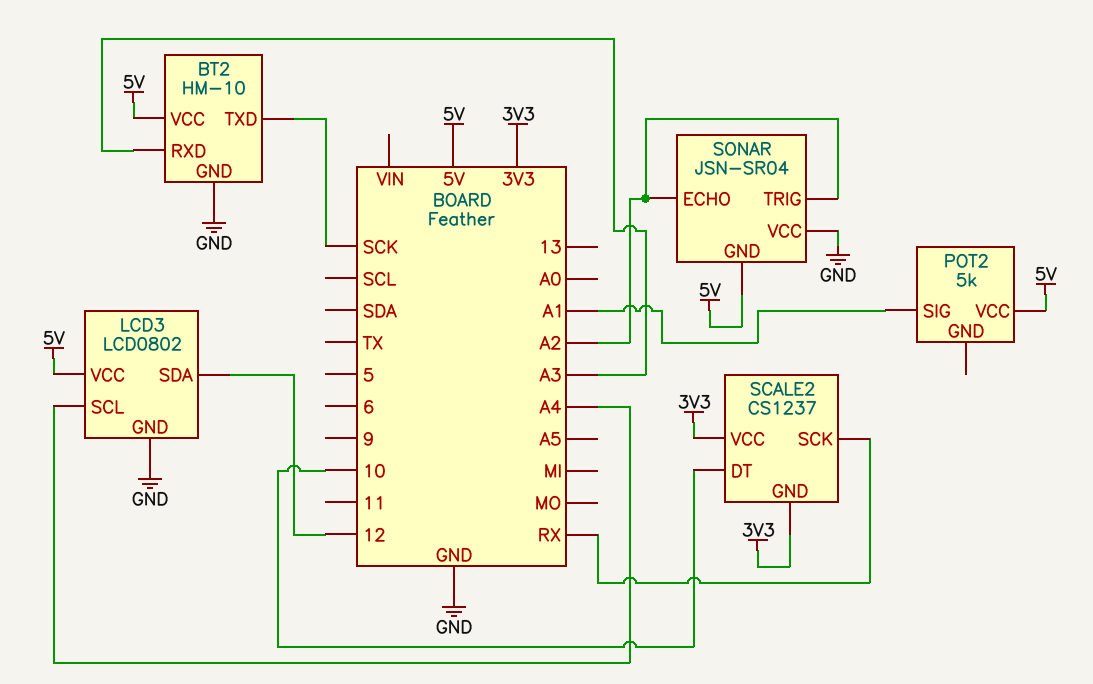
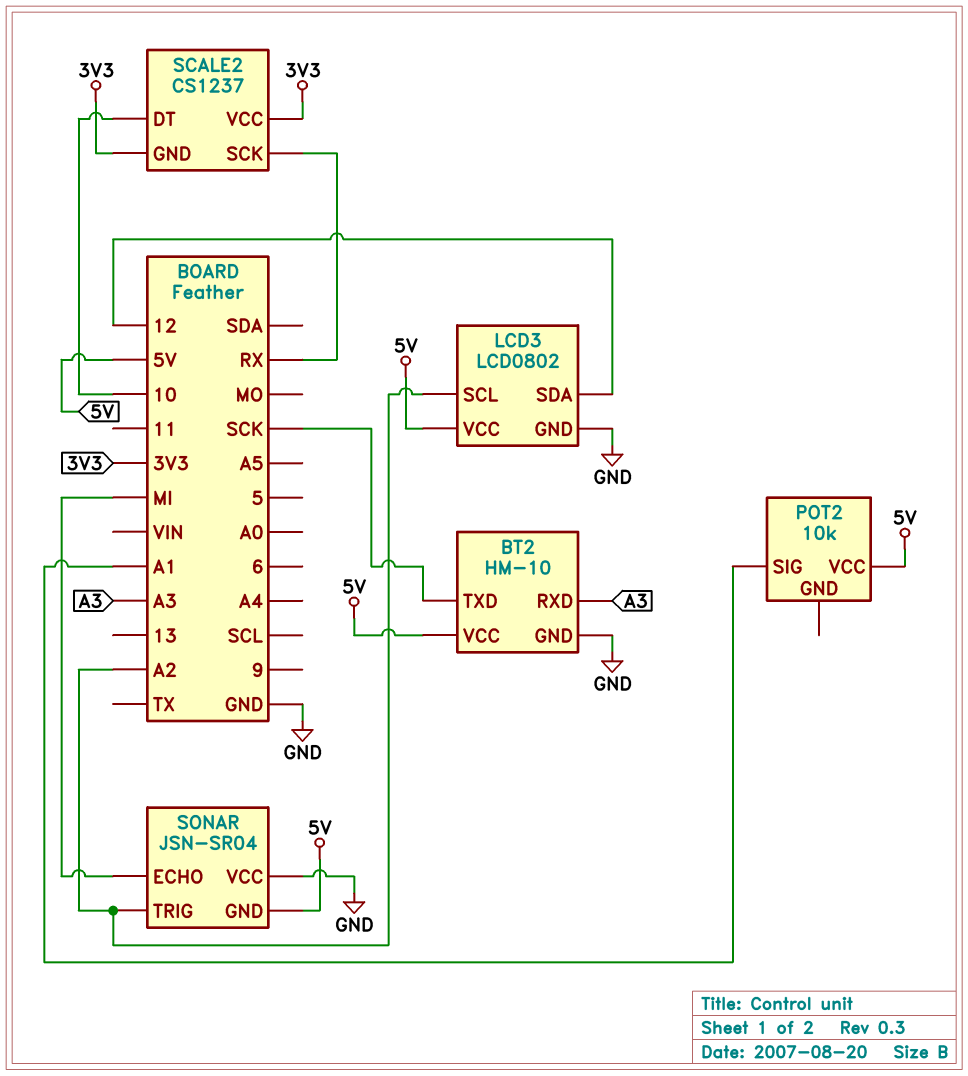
LCD3 pin SCL: A4 -> A2
POT2: 5k -> 10k
SONAR pin ECHO: A2 -> MI

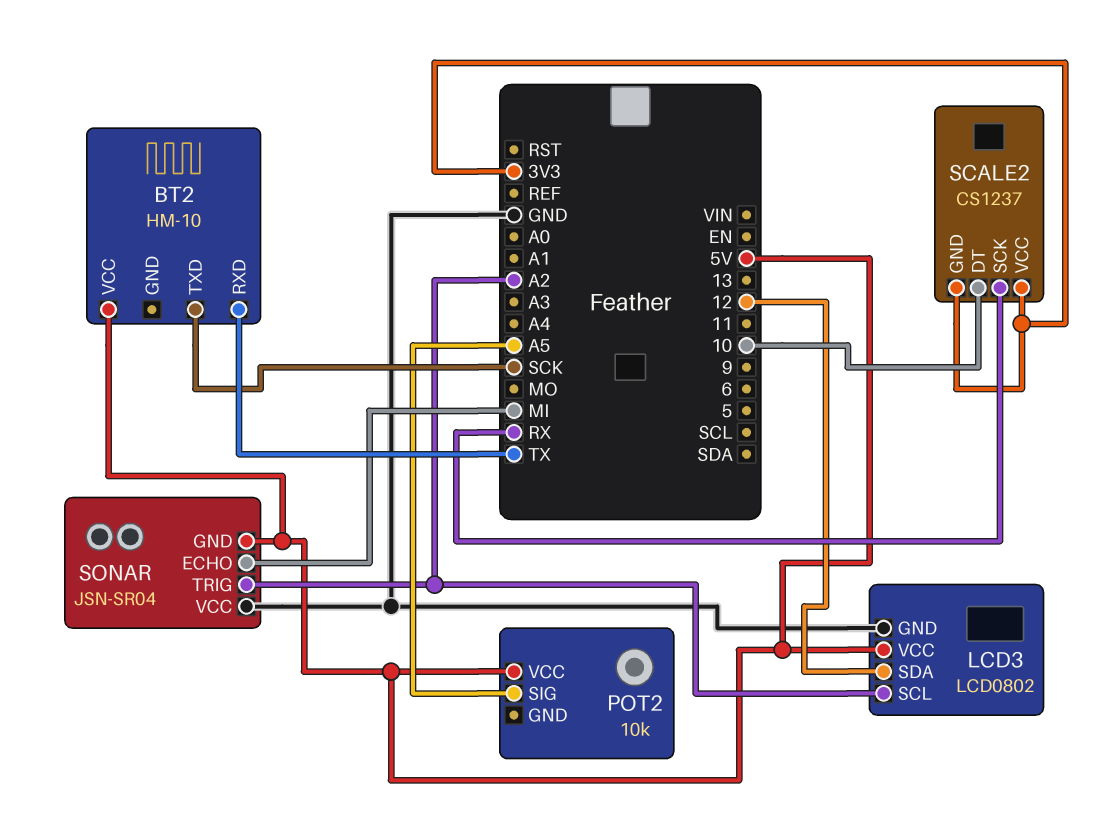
BT2 pin GND: GND -> none
BT2 pin RXD: A3 -> TX
POT2 pin SIG: A1 -> A5

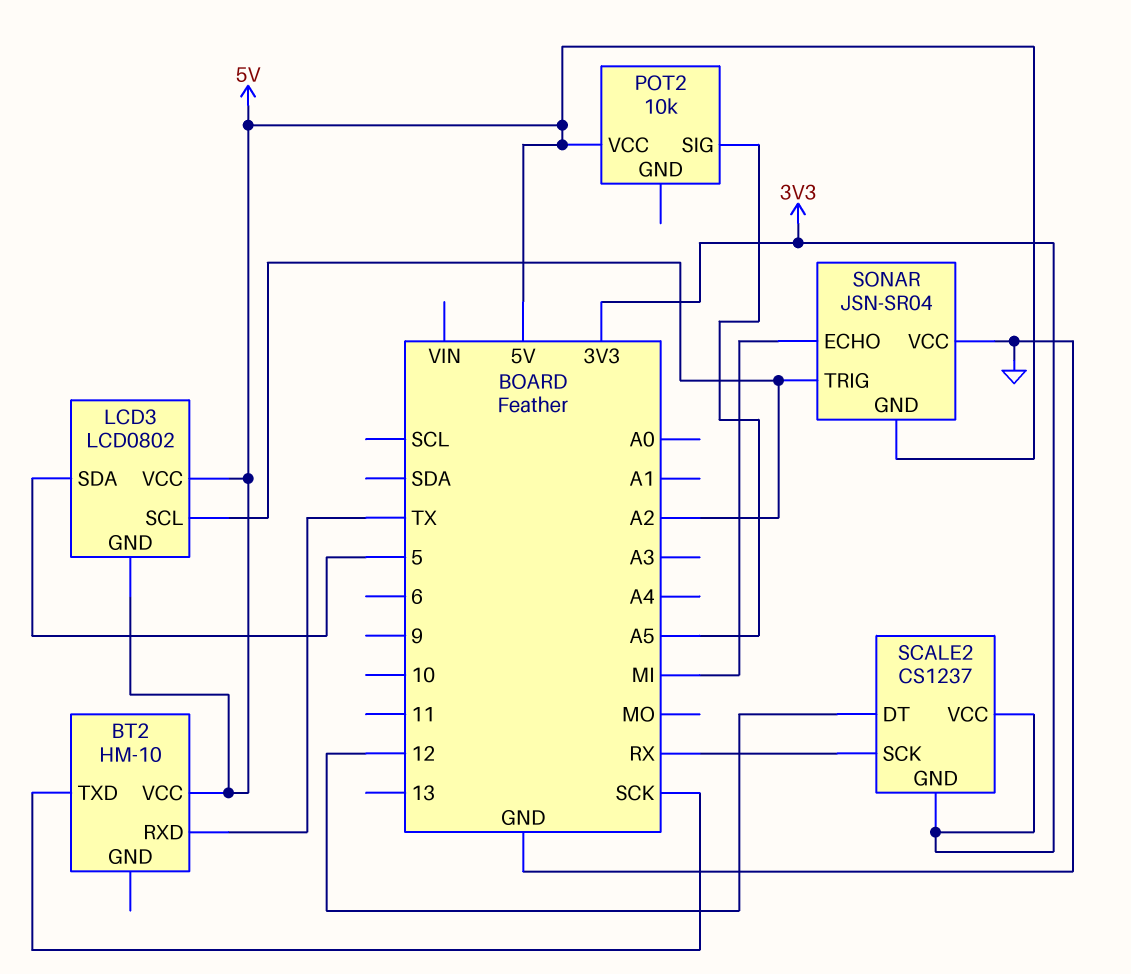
LCD3 pin GND: GND -> 5V
LCD3 pin SDA: 12 -> 5
SCALE2 pin DT: 10 -> 12

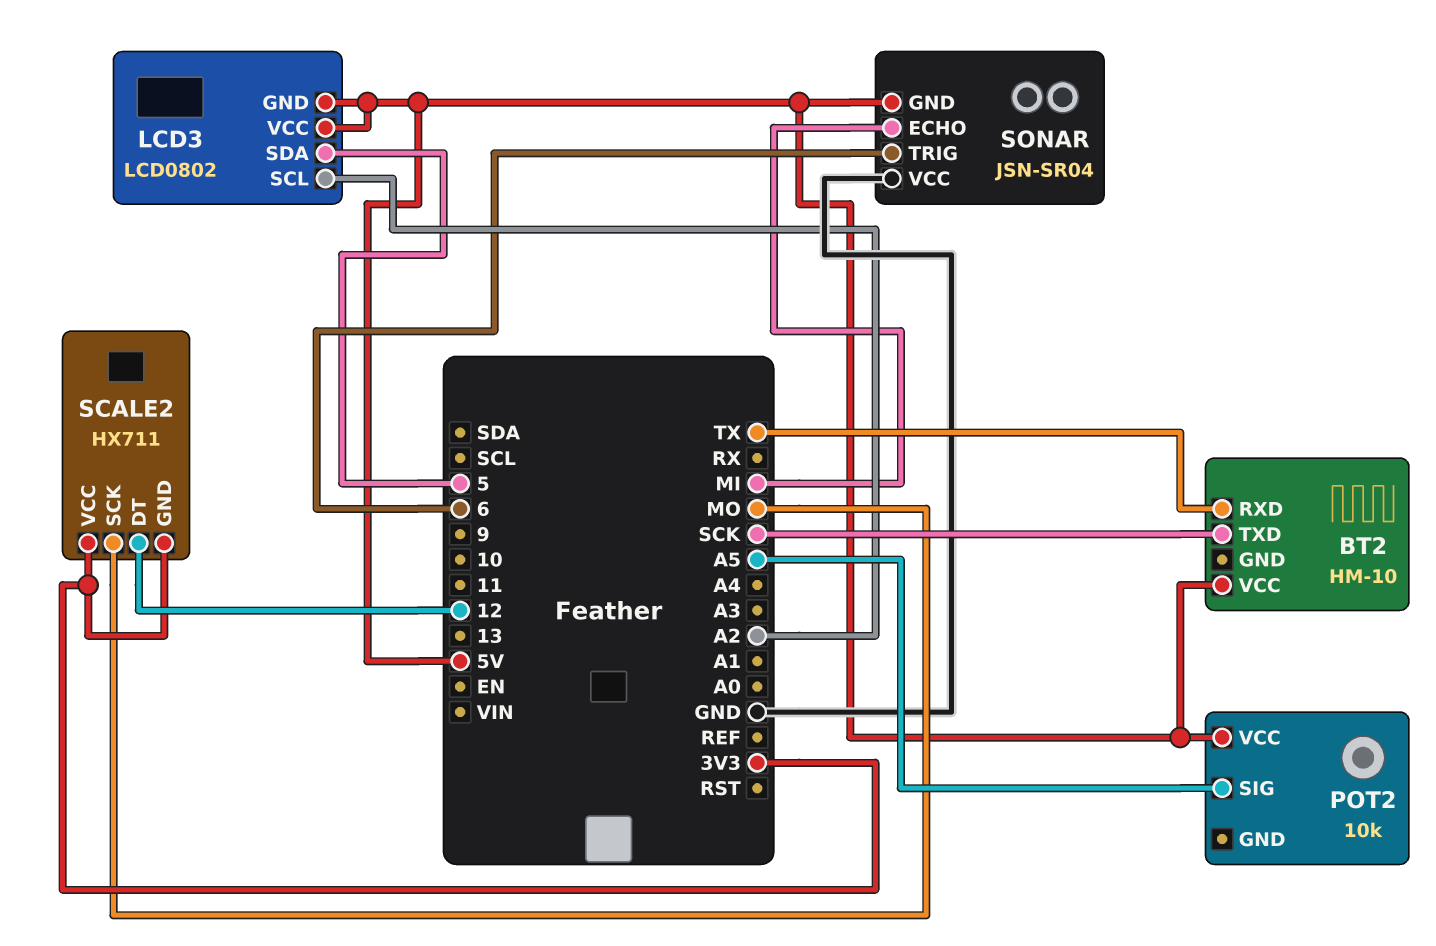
SCALE2: CS1237 -> HX711
SCALE2 pin SCK: RX -> MO
SONAR pin TRIG: A2 -> 6

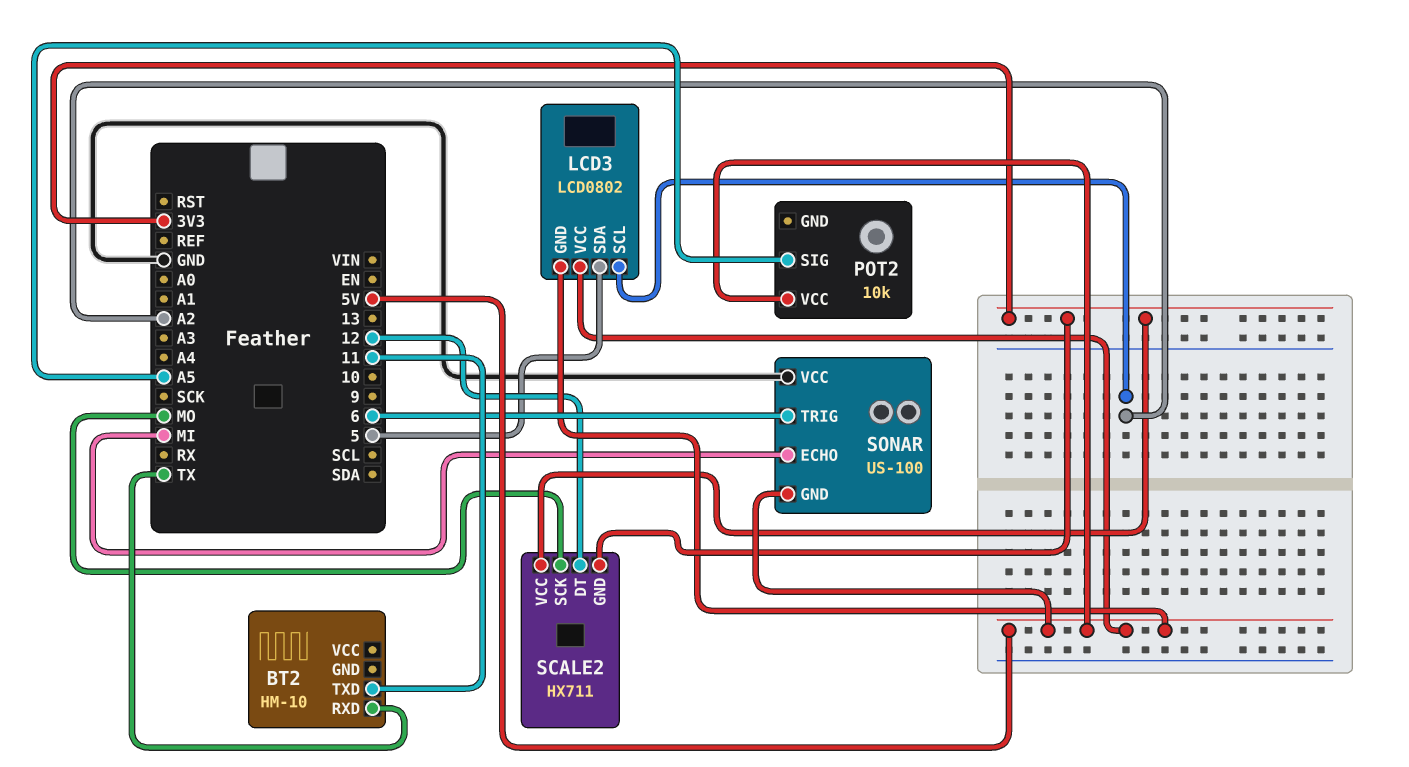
BT2 pin TXD: SCK -> 11
BT2 pin VCC: 5V -> none
SONAR: JSN-SR04 -> US-100

